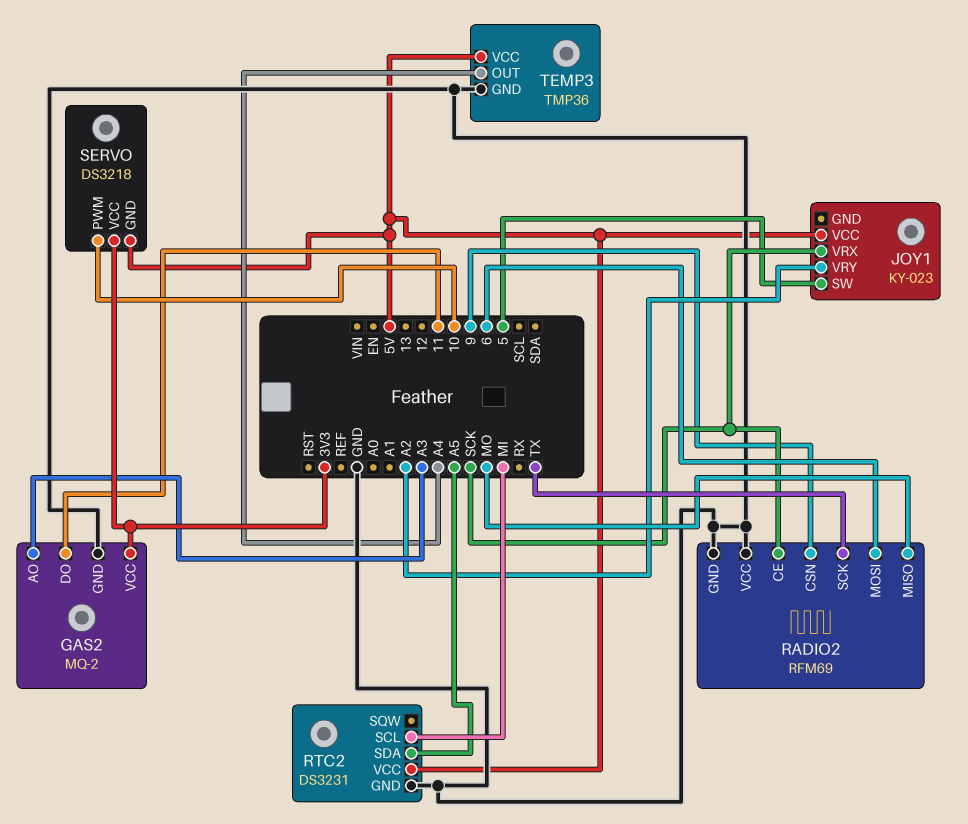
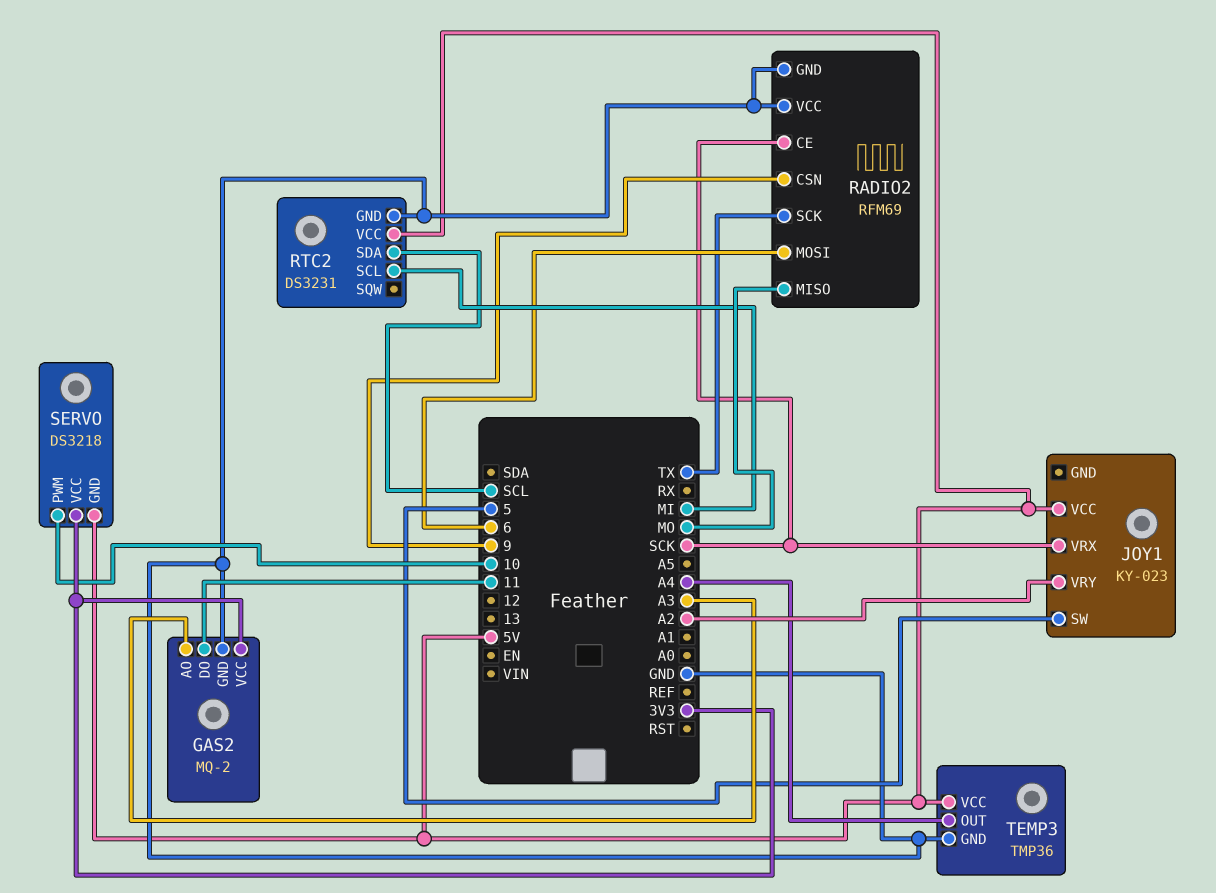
RTC2 pin SDA: A5 -> SCL

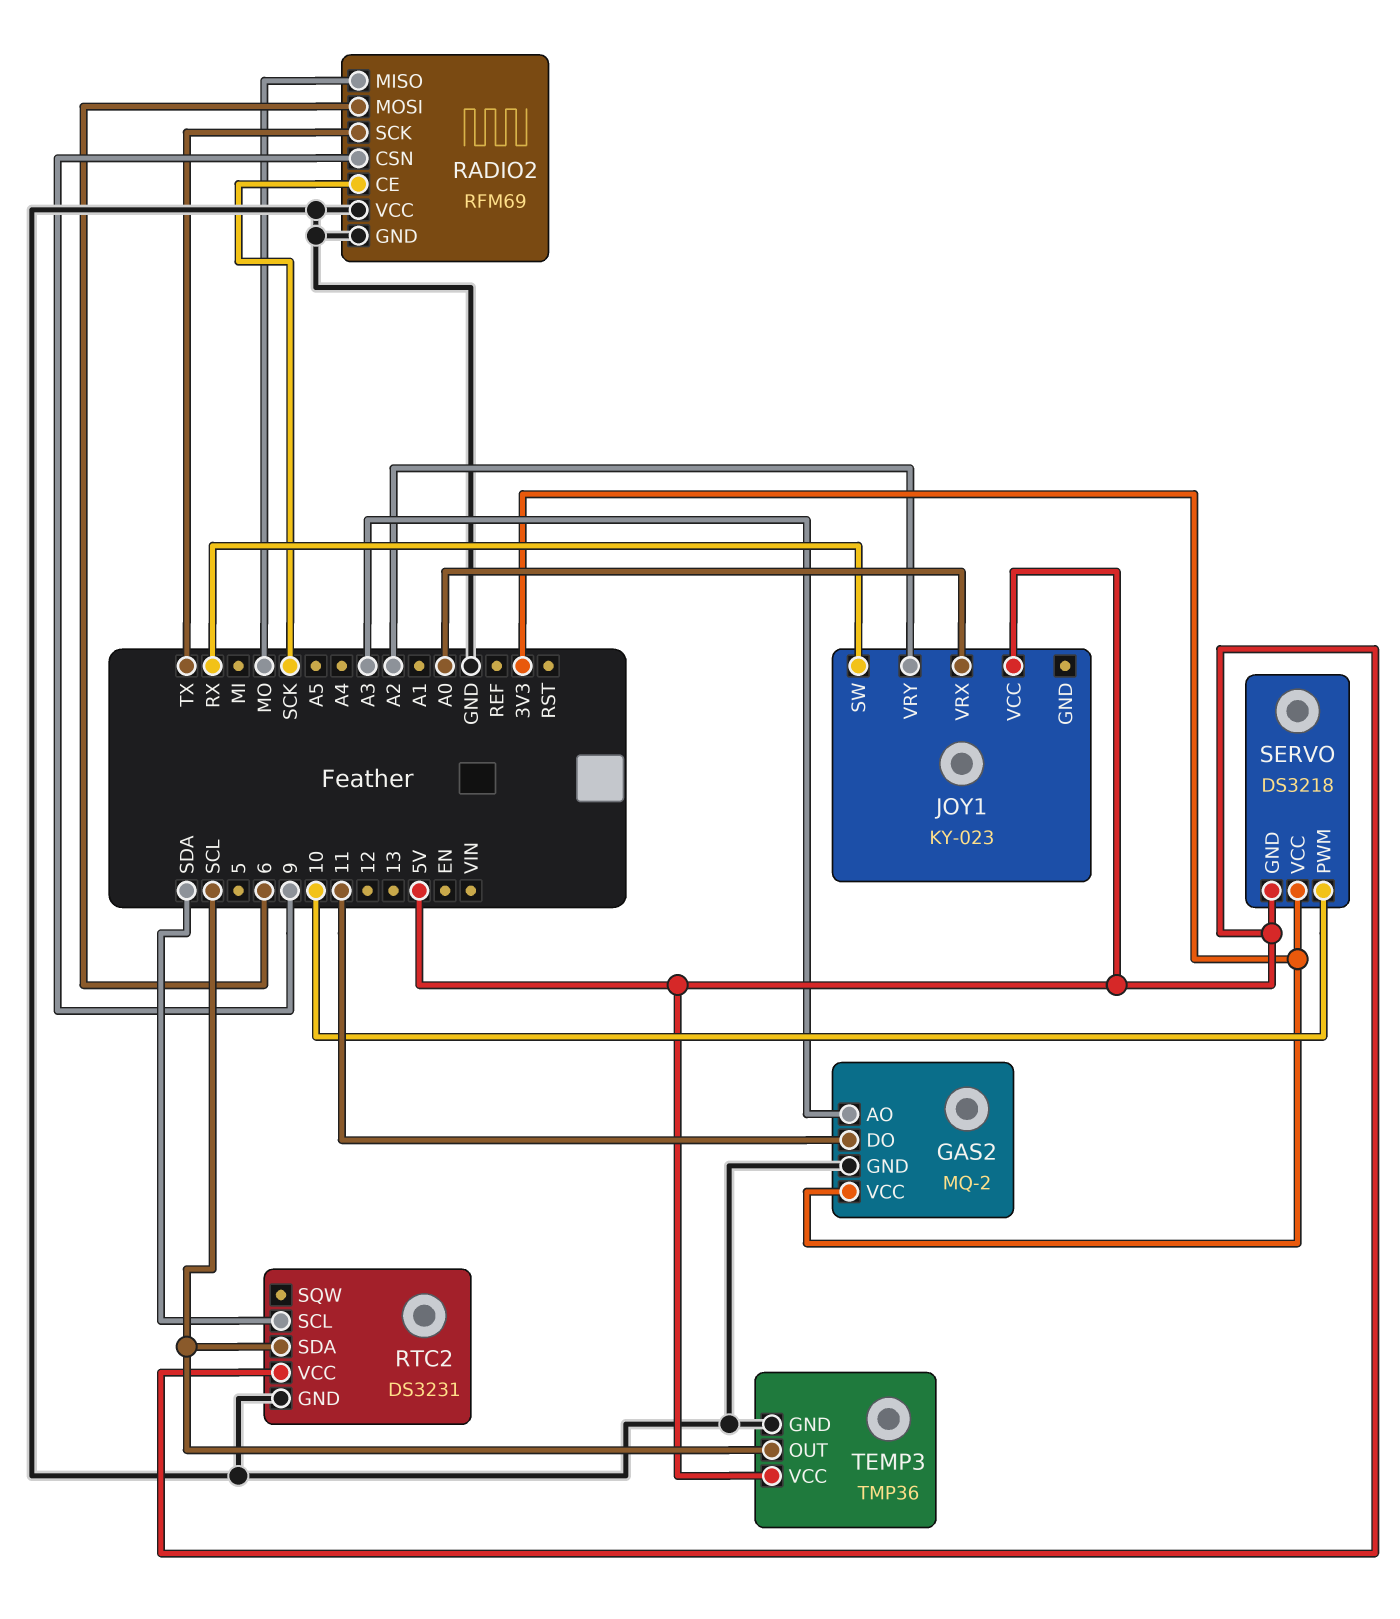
JOY1 pin SW: 5 -> RX
JOY1 pin VRX: SCK -> A0
RTC2 pin SCL: MI -> SDA
TEMP3 pin OUT: A4 -> SCL

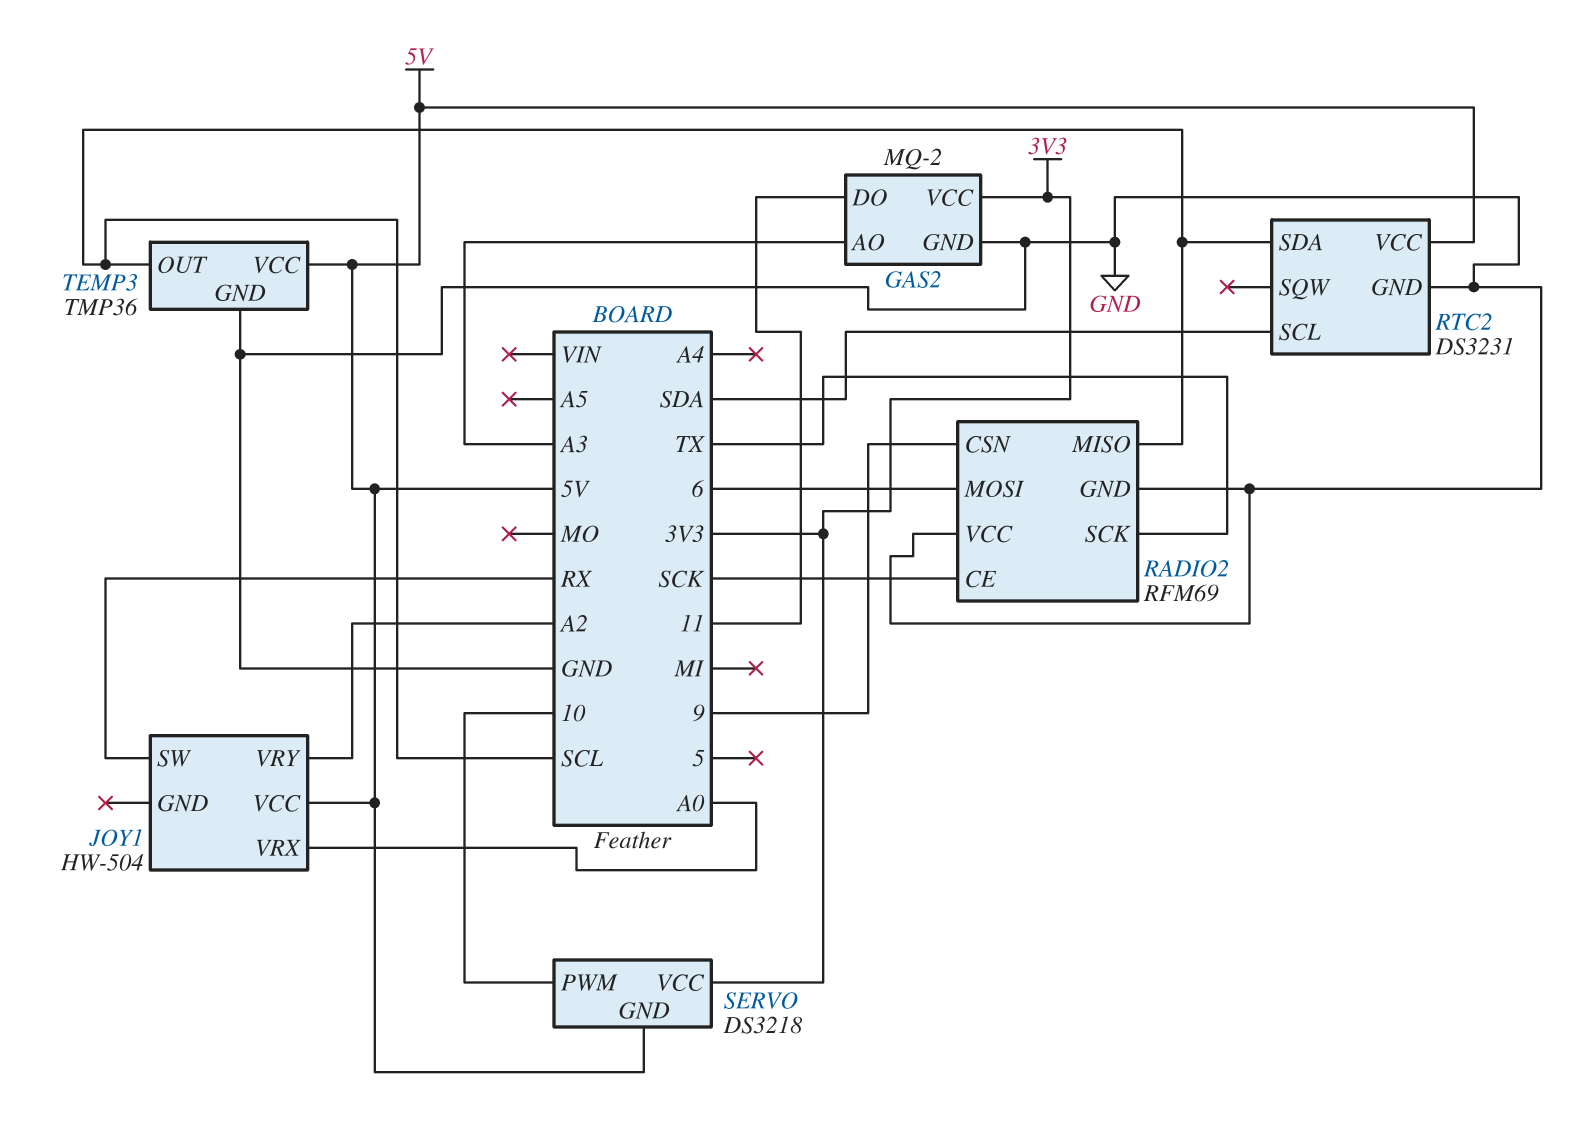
JOY1: KY-023 -> HW-504
RADIO2 pin MISO: MO -> SCL

